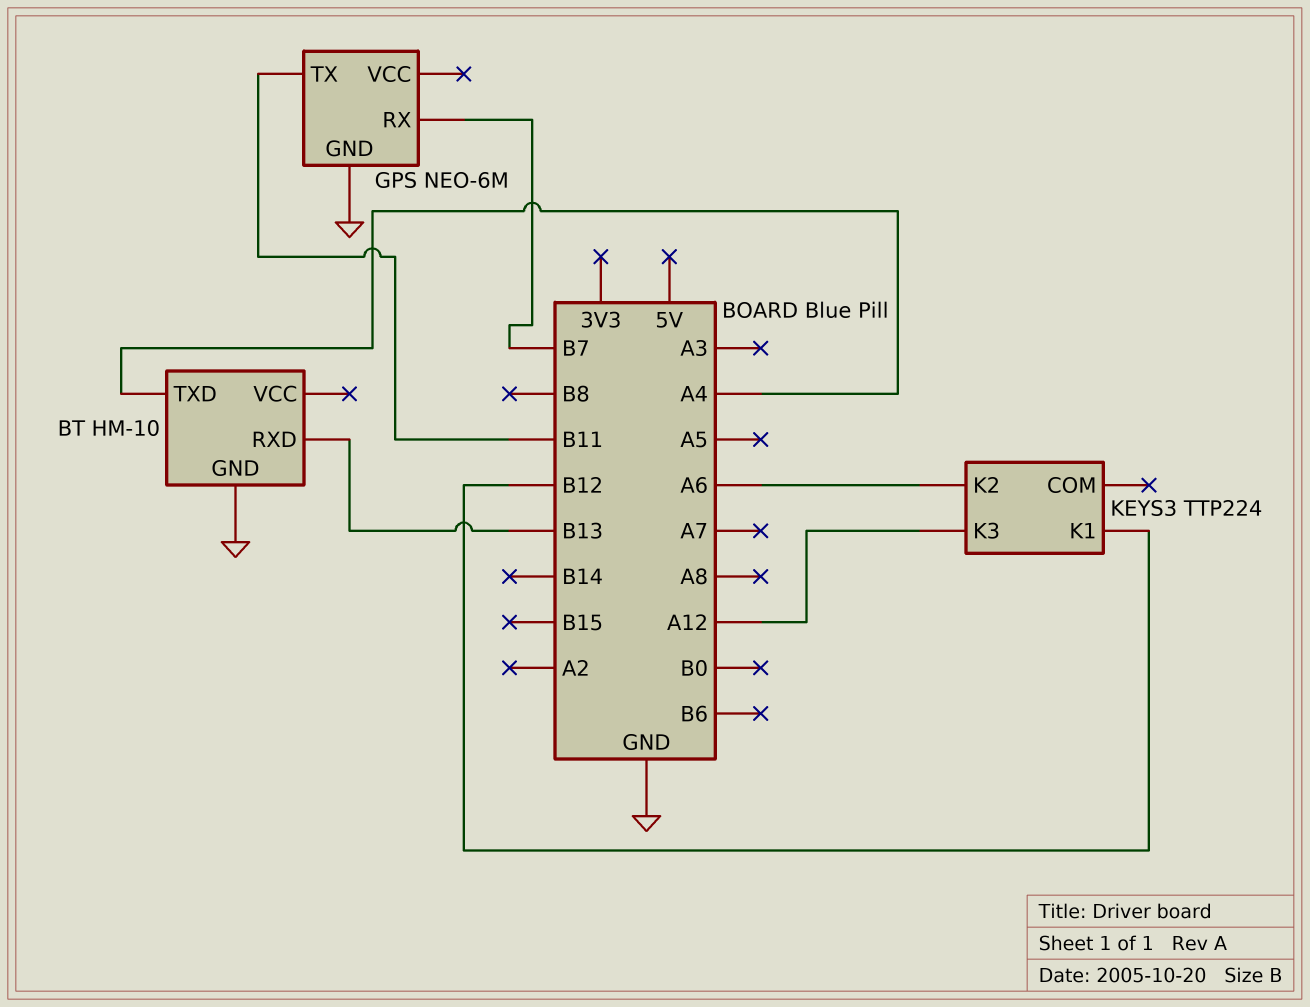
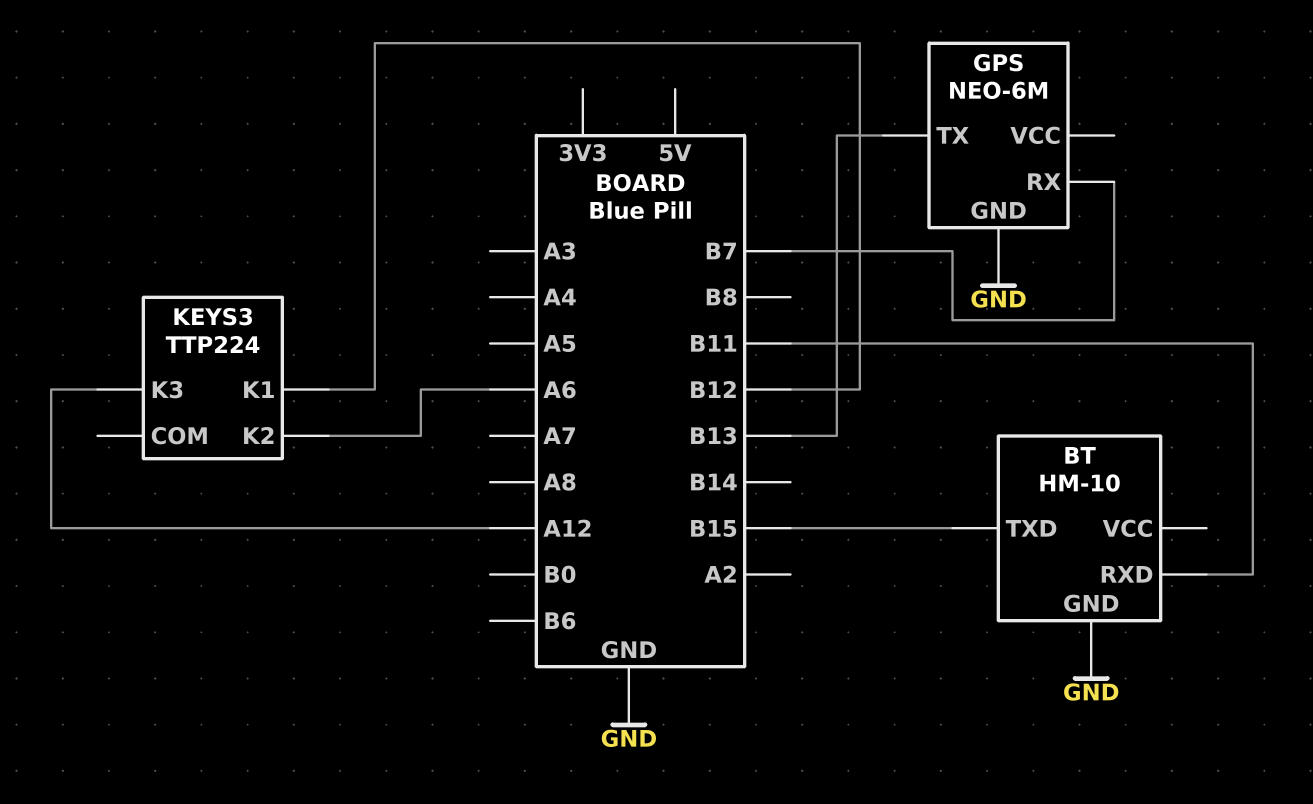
BT pin RXD: B13 -> B11
BT pin TXD: A4 -> B15
GPS pin TX: B11 -> B13

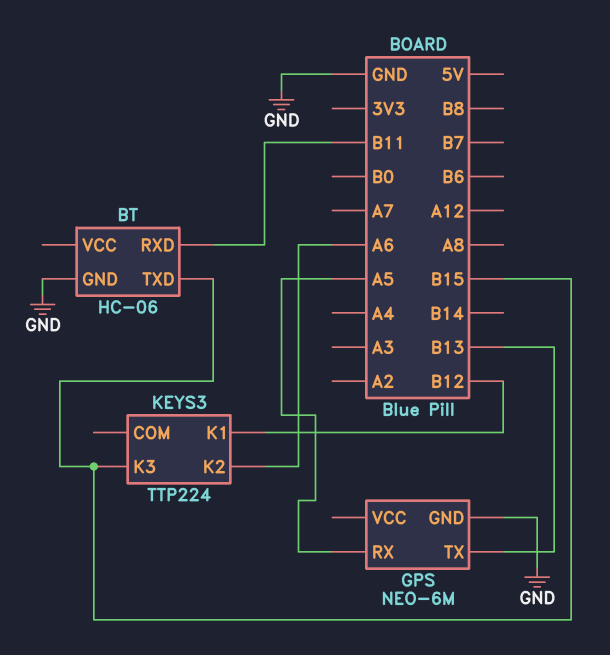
BT: HM-10 -> HC-06
GPS pin RX: B7 -> A5
KEYS3 pin K3: A12 -> B15

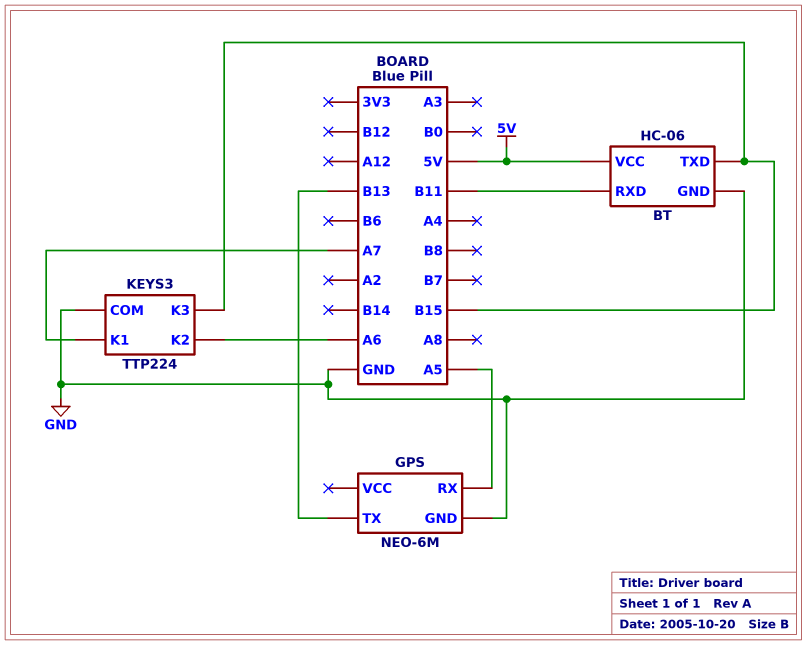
BT pin VCC: none -> 5V
KEYS3 pin COM: none -> GND
KEYS3 pin K1: B12 -> A7

